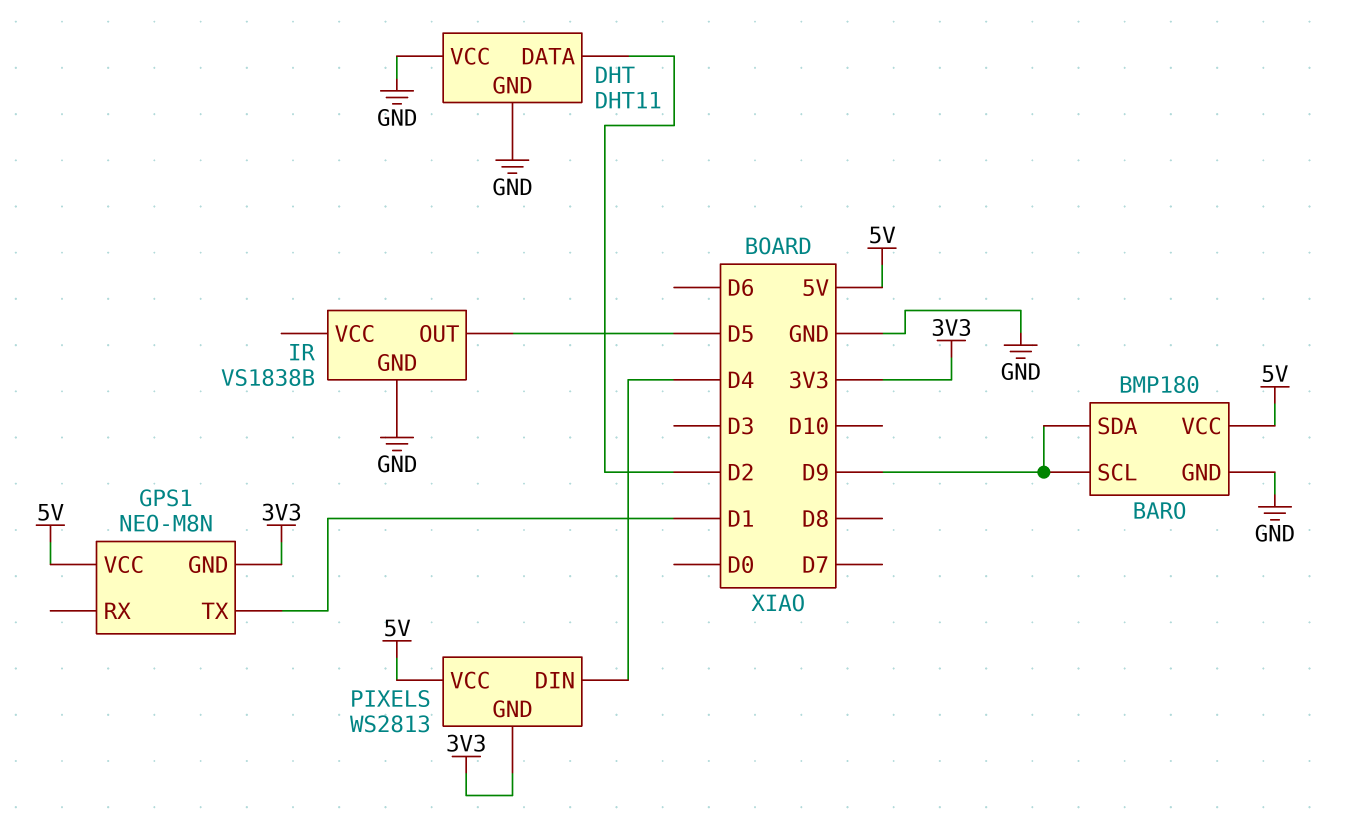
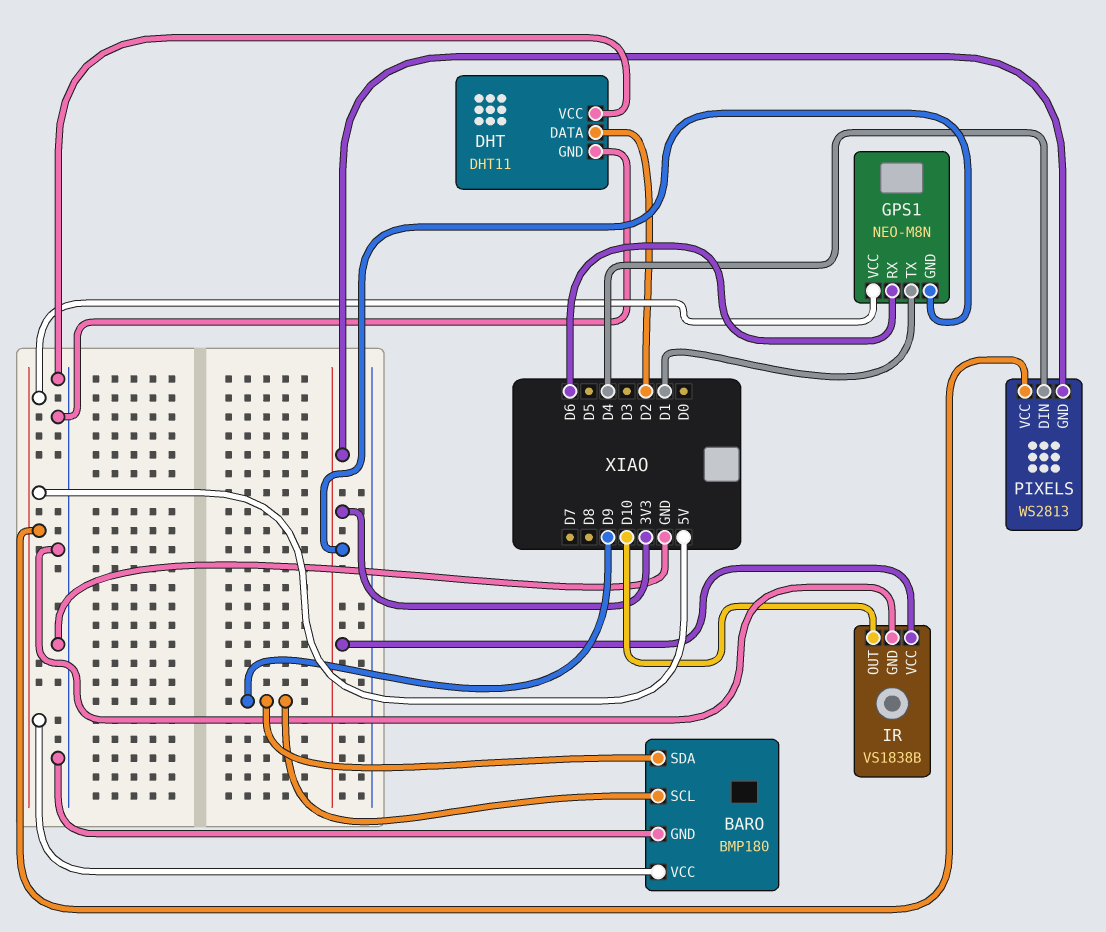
GPS1 pin RX: none -> D6
IR pin OUT: D5 -> D10
IR pin VCC: none -> 3V3

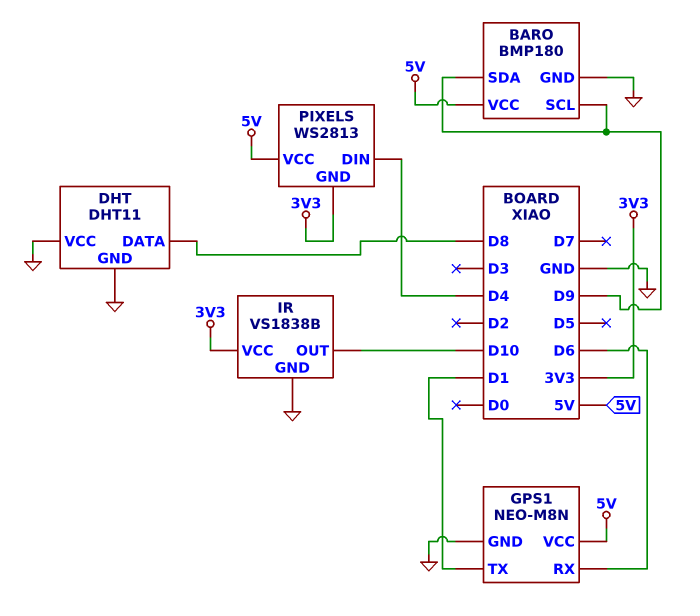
DHT pin DATA: D2 -> D8
GPS1 pin GND: 3V3 -> GND

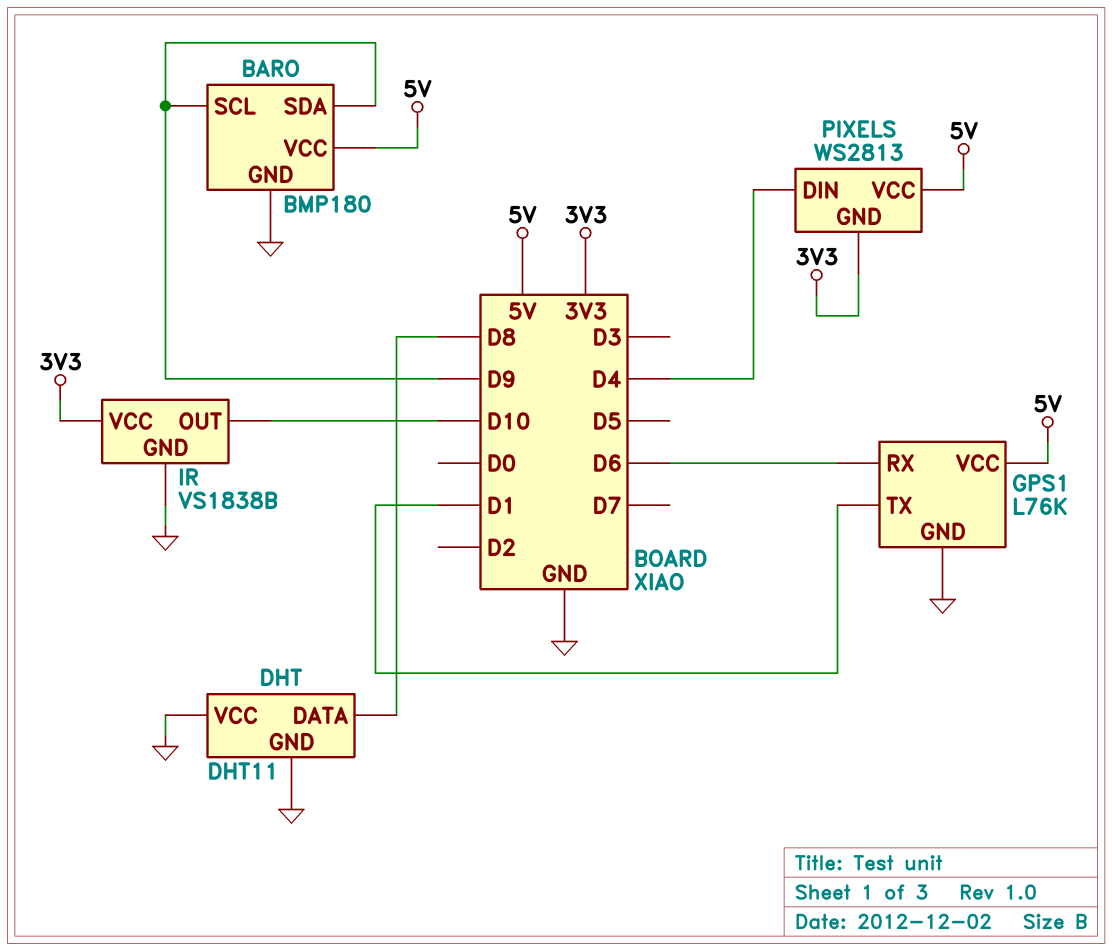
GPS1: NEO-M8N -> L76K

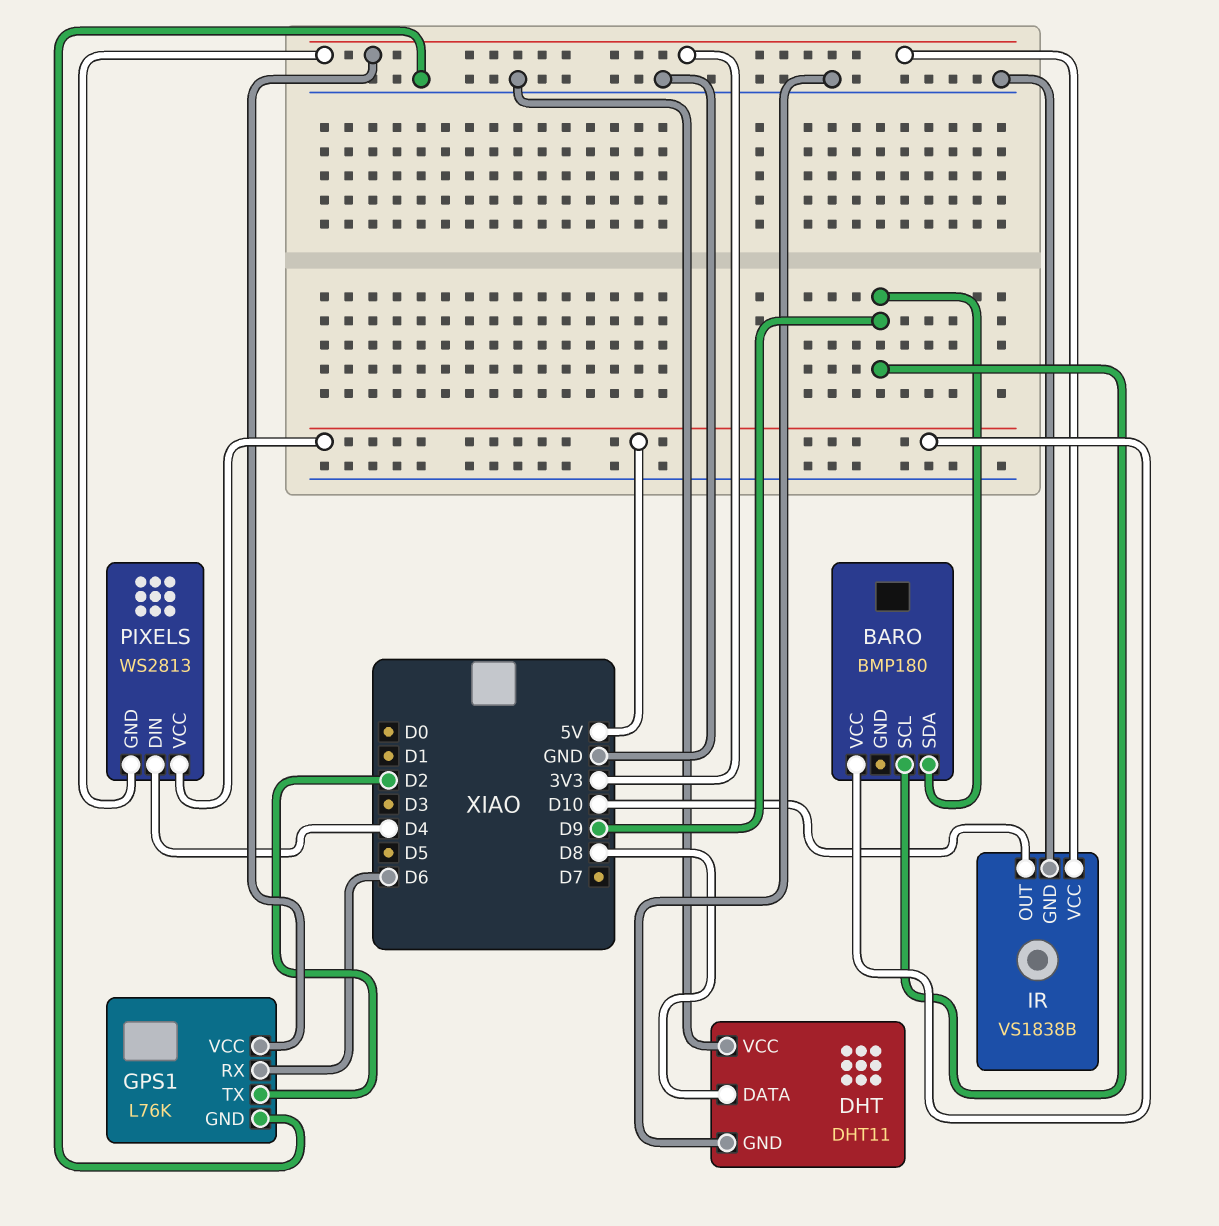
BARO pin GND: GND -> none
GPS1 pin TX: D1 -> D2
GPS1 pin VCC: 5V -> 3V3

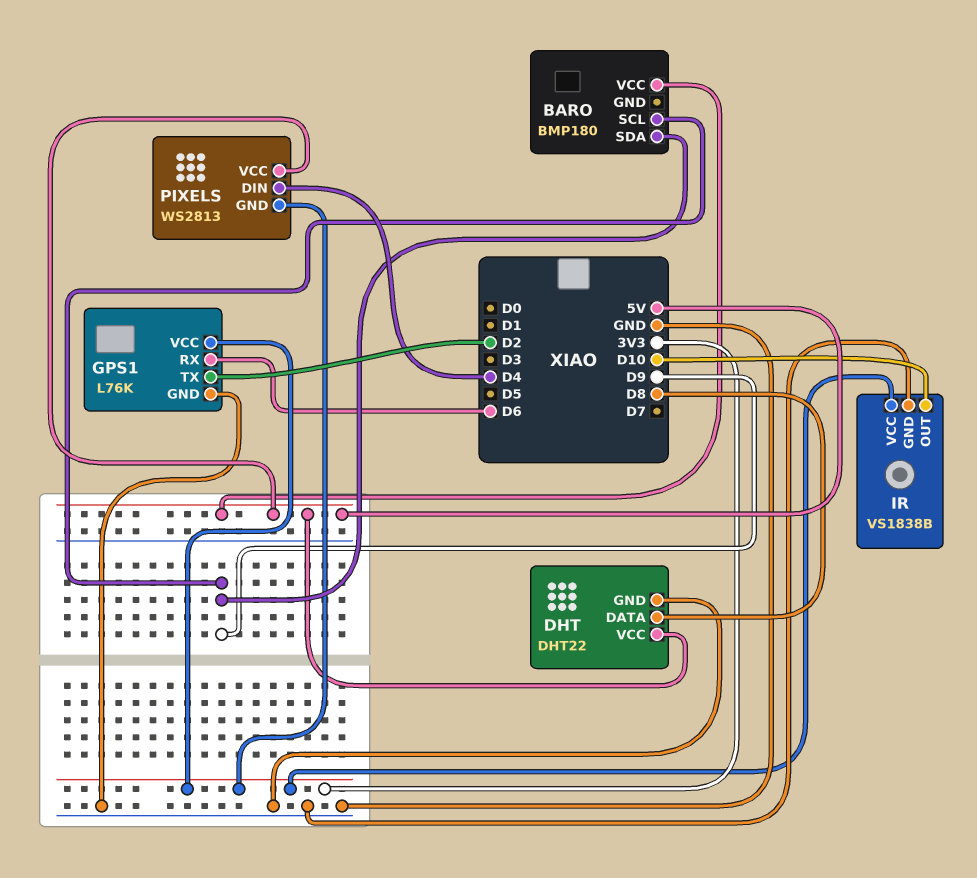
DHT: DHT11 -> DHT22
DHT pin VCC: GND -> 5V

